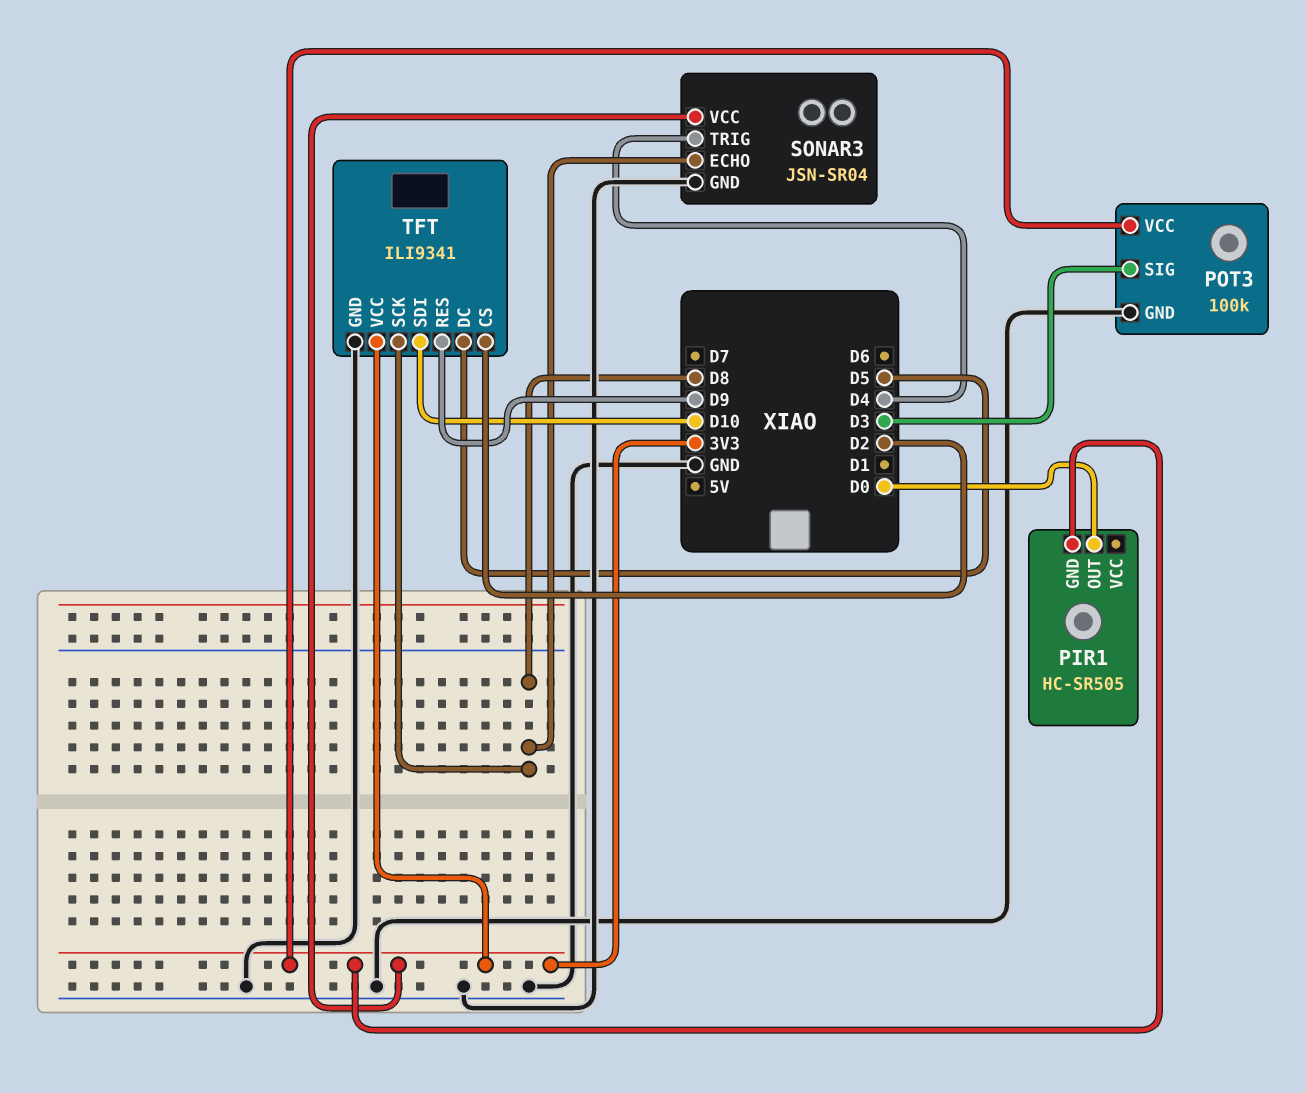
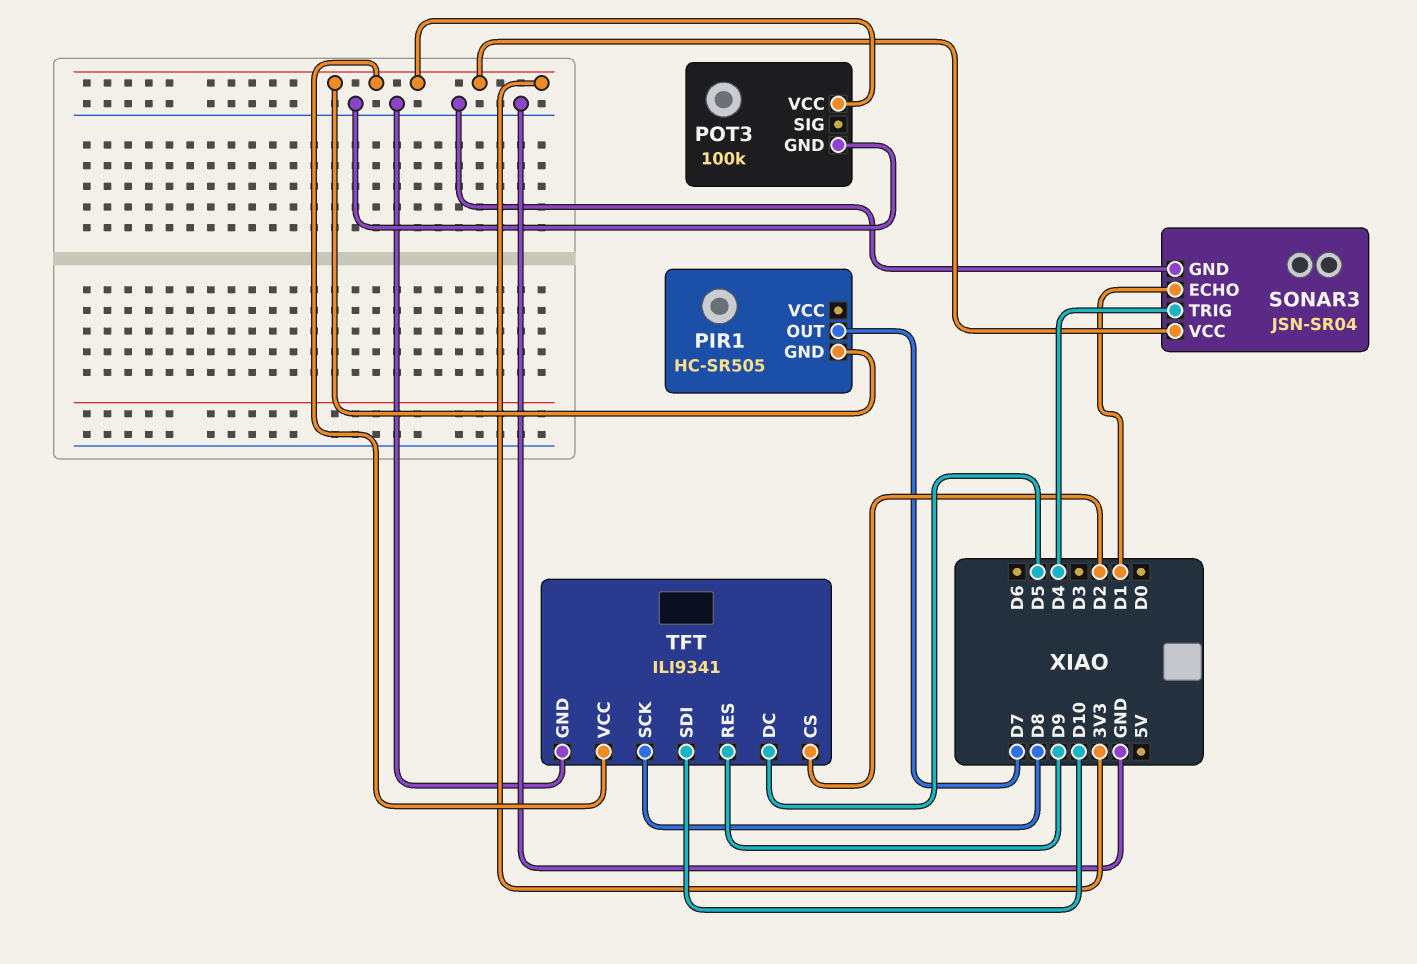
PIR1 pin OUT: D0 -> D7
POT3 pin SIG: D3 -> none
SONAR3 pin ECHO: D8 -> D1

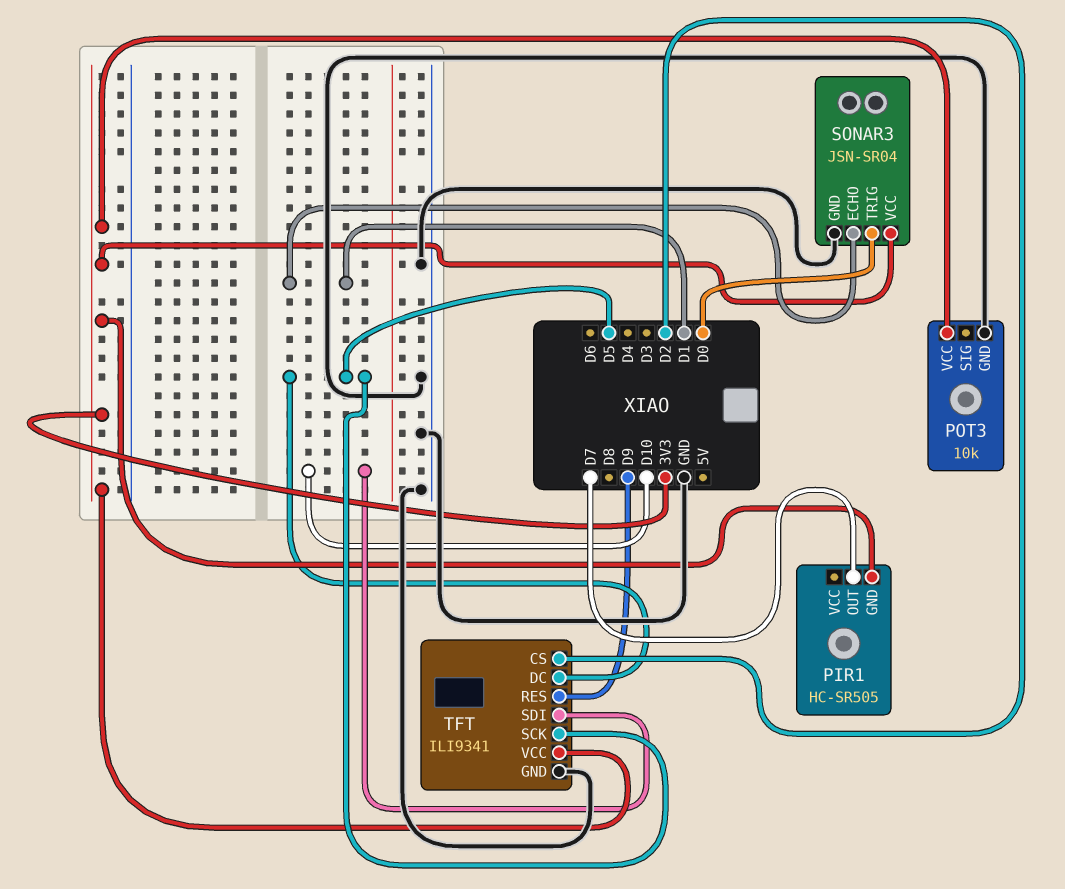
POT3: 100k -> 10k
SONAR3 pin TRIG: D4 -> D0
TFT pin SCK: D8 -> D5

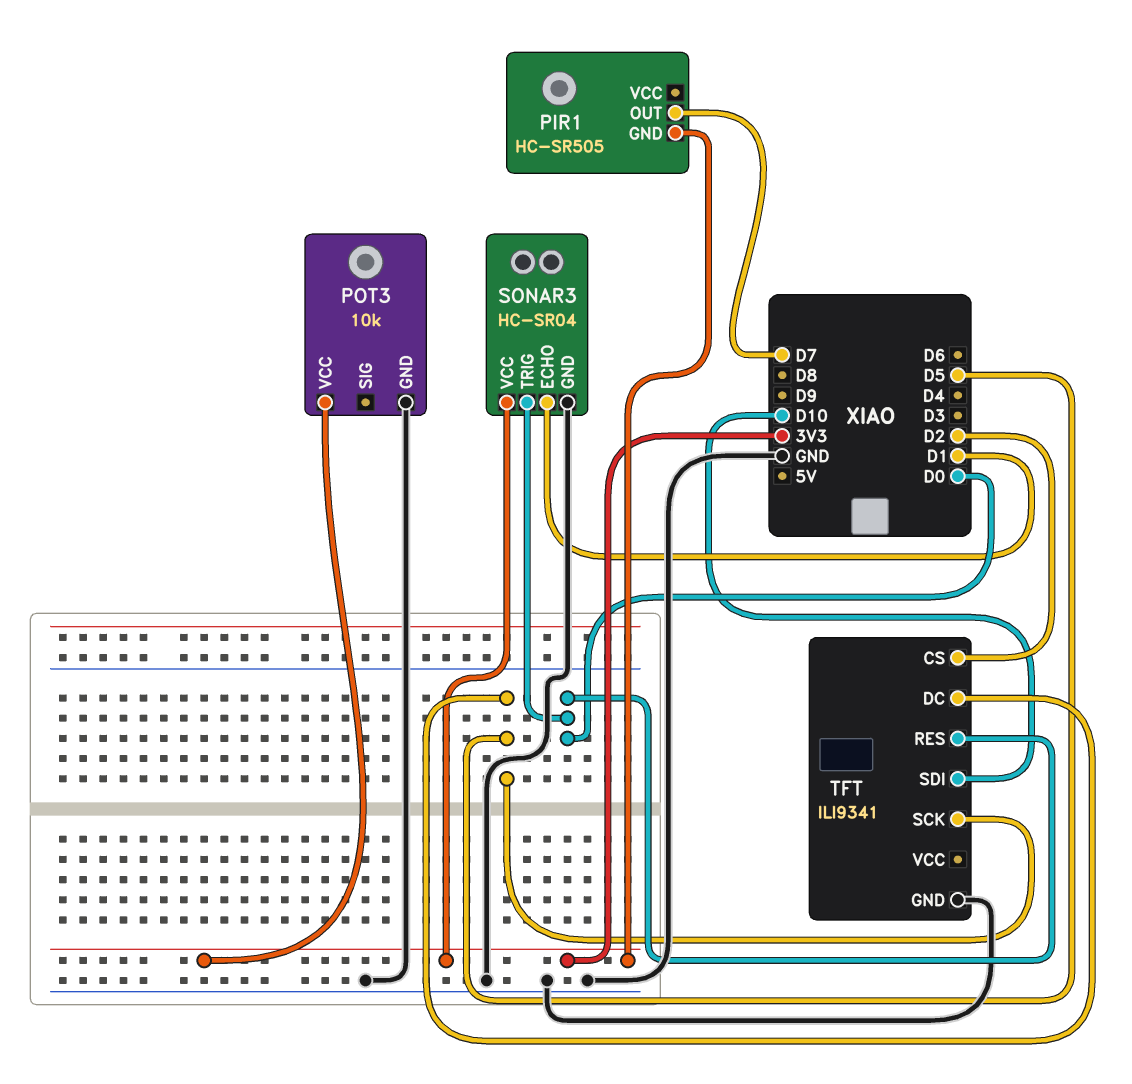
SONAR3: JSN-SR04 -> HC-SR04
TFT pin RES: D9 -> D0
TFT pin VCC: 3V3 -> none

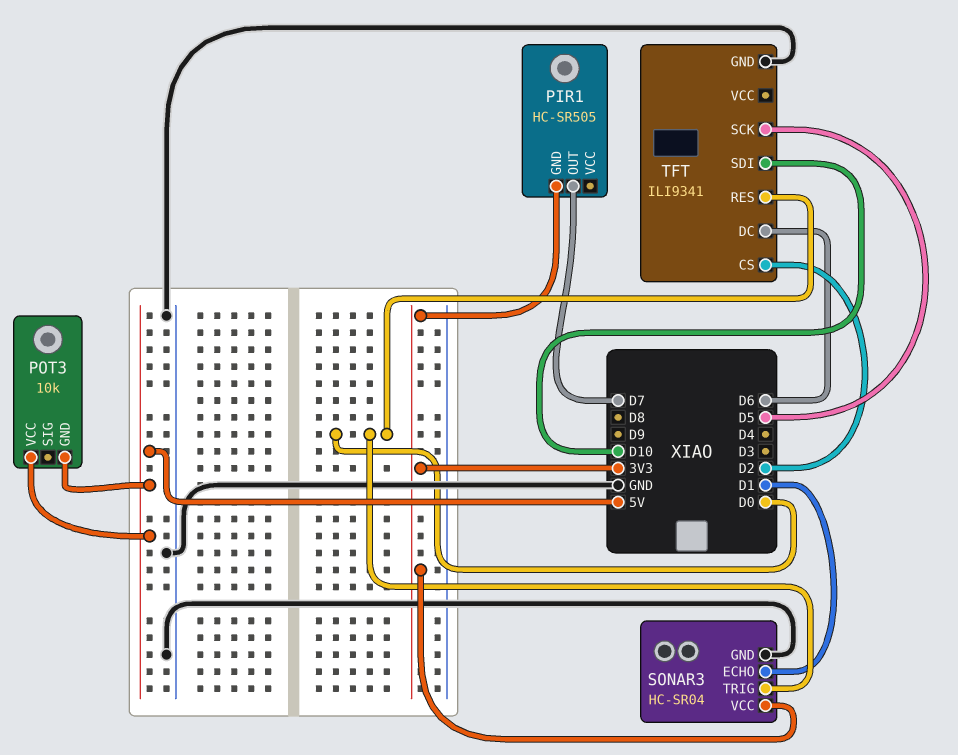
POT3 pin GND: GND -> 5V
POT3 pin VCC: 3V3 -> 5V
TFT pin DC: D5 -> D6

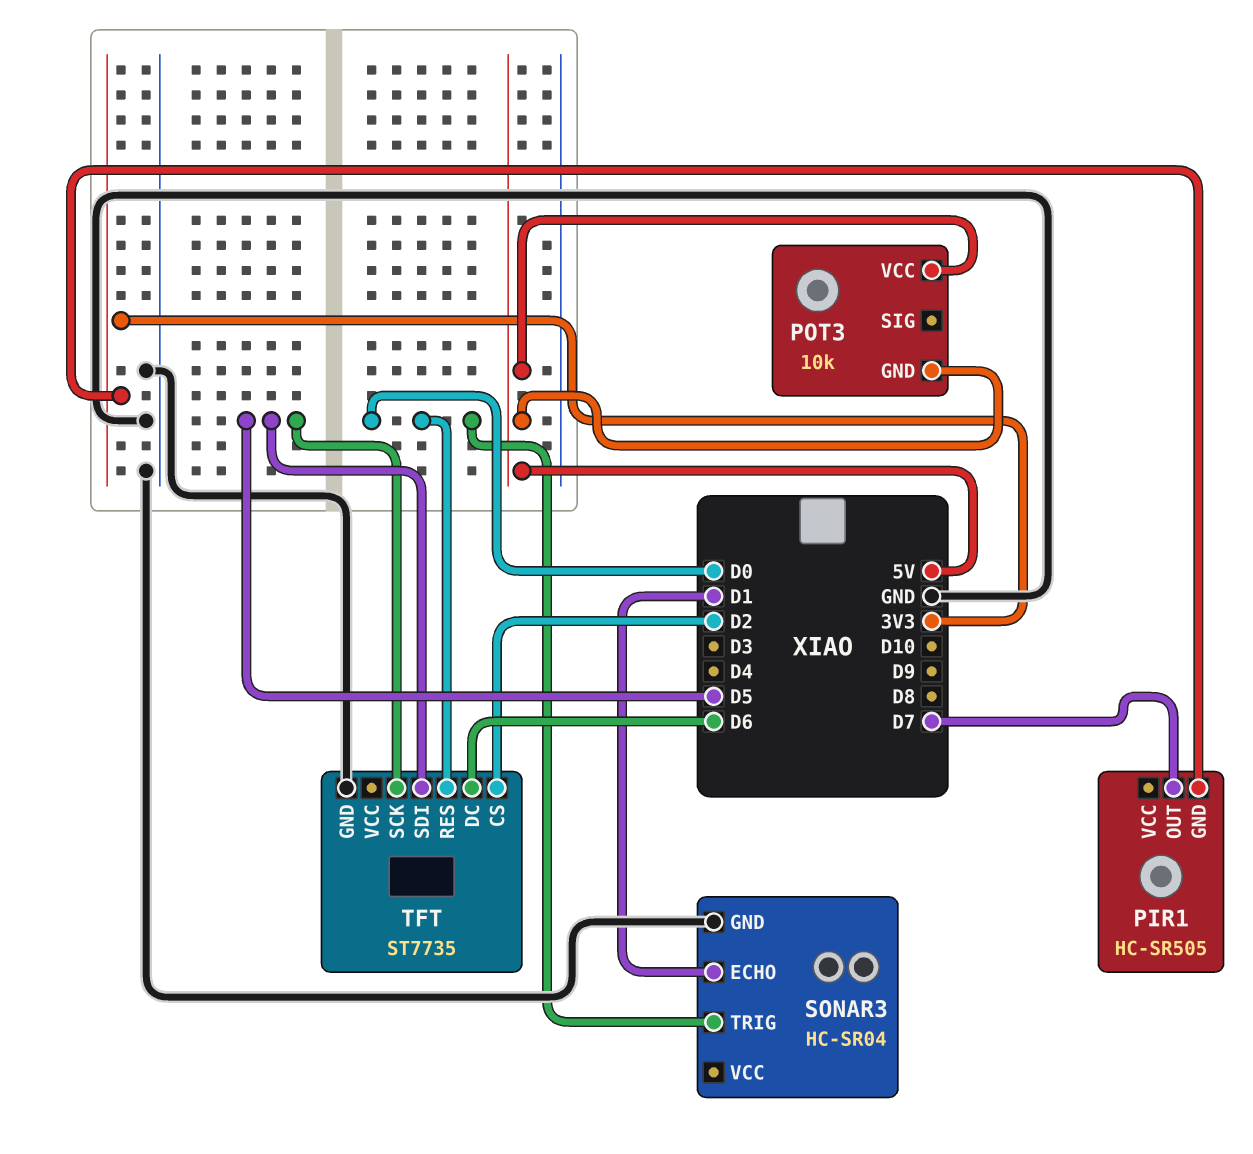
SONAR3 pin VCC: 3V3 -> none
TFT: ILI9341 -> ST7735
TFT pin SDI: D10 -> D5

